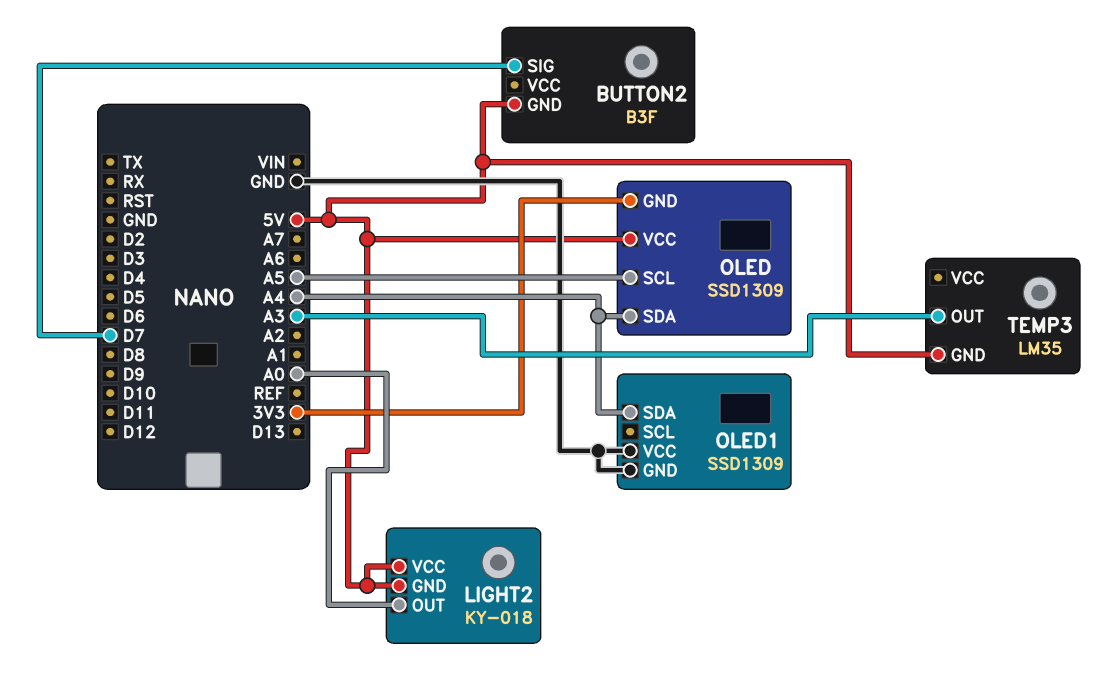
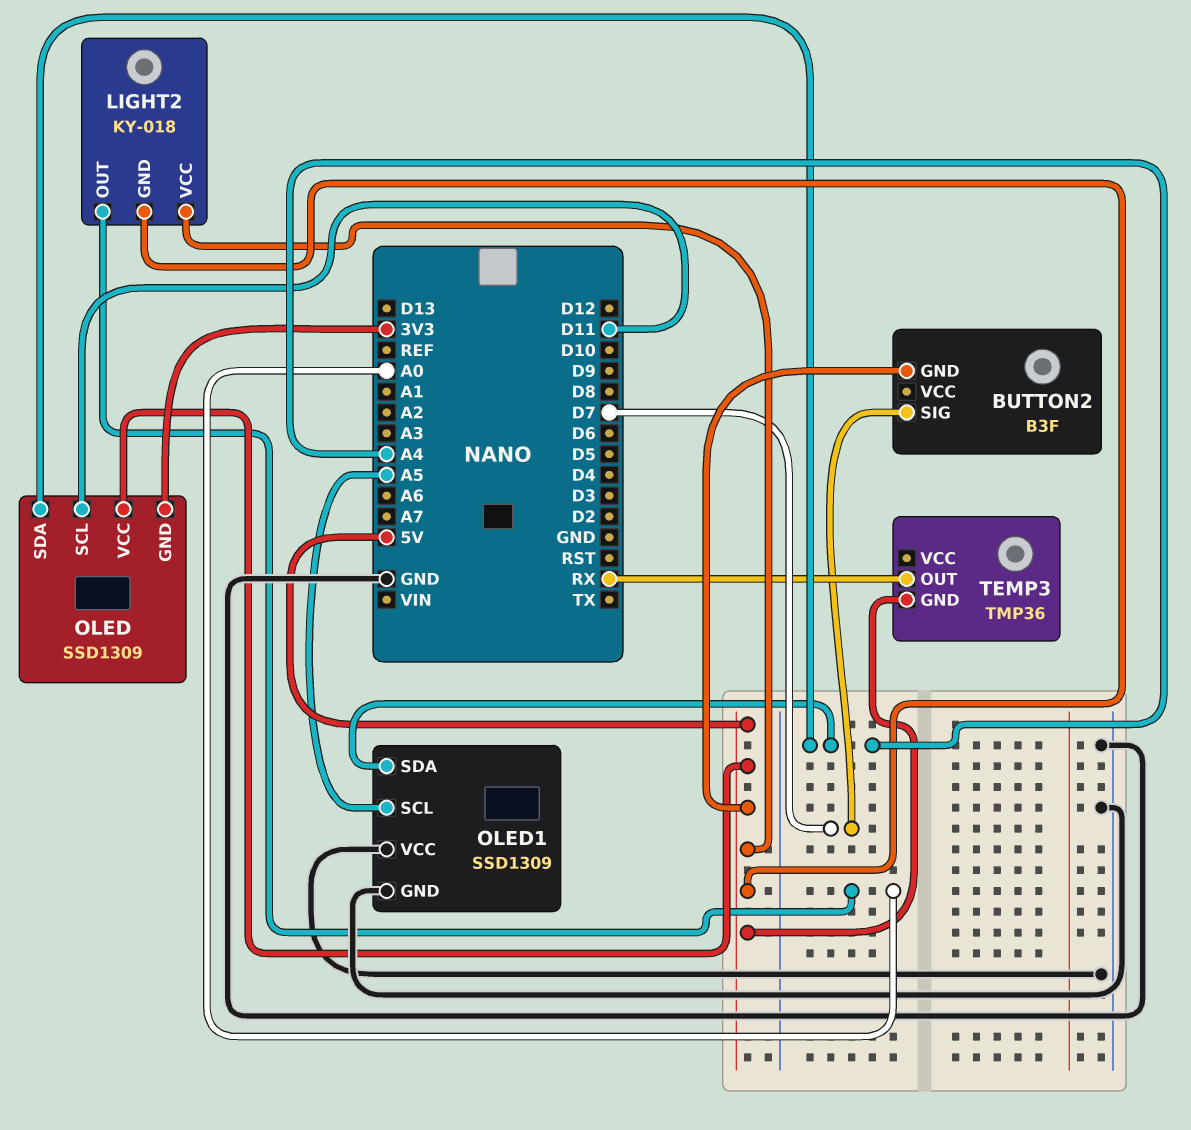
OLED pin SCL: A5 -> D11
OLED1 pin SCL: none -> A5
TEMP3: LM35 -> TMP36
TEMP3 pin OUT: A3 -> RX

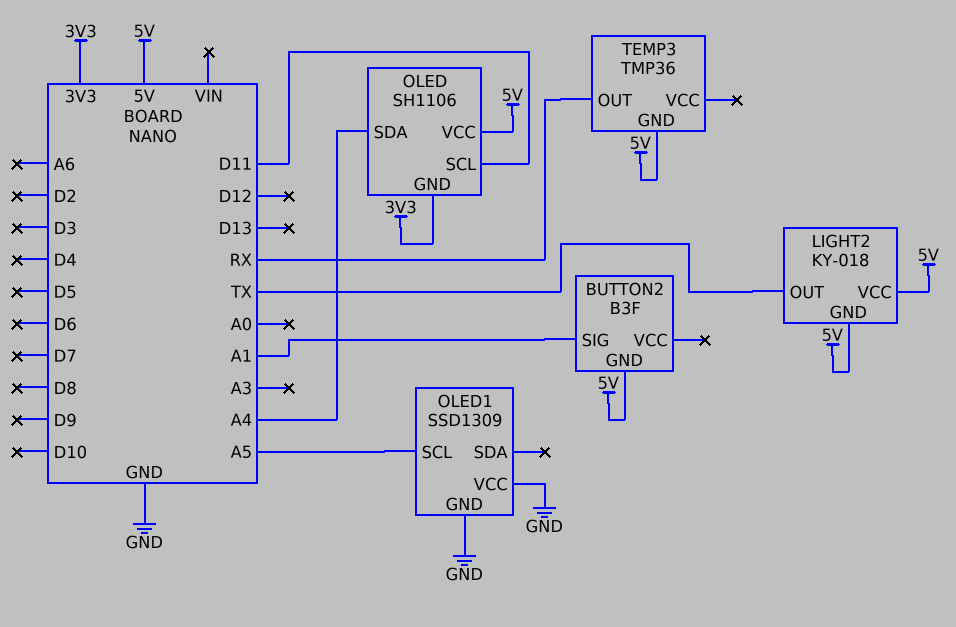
BUTTON2 pin SIG: D7 -> A1
LIGHT2 pin OUT: A0 -> TX
OLED: SSD1309 -> SH1106
OLED1 pin SDA: A4 -> none

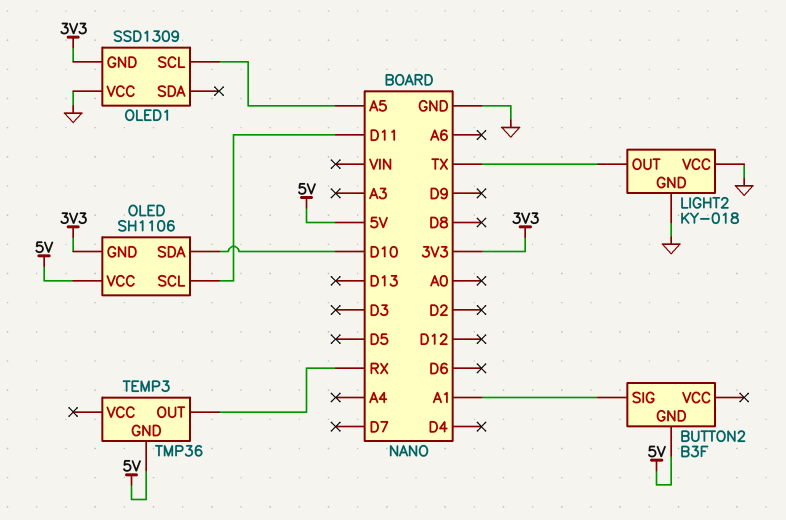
LIGHT2 pin GND: 5V -> GND
LIGHT2 pin VCC: 5V -> GND
OLED pin SDA: A4 -> D10
OLED1 pin GND: GND -> 3V3

